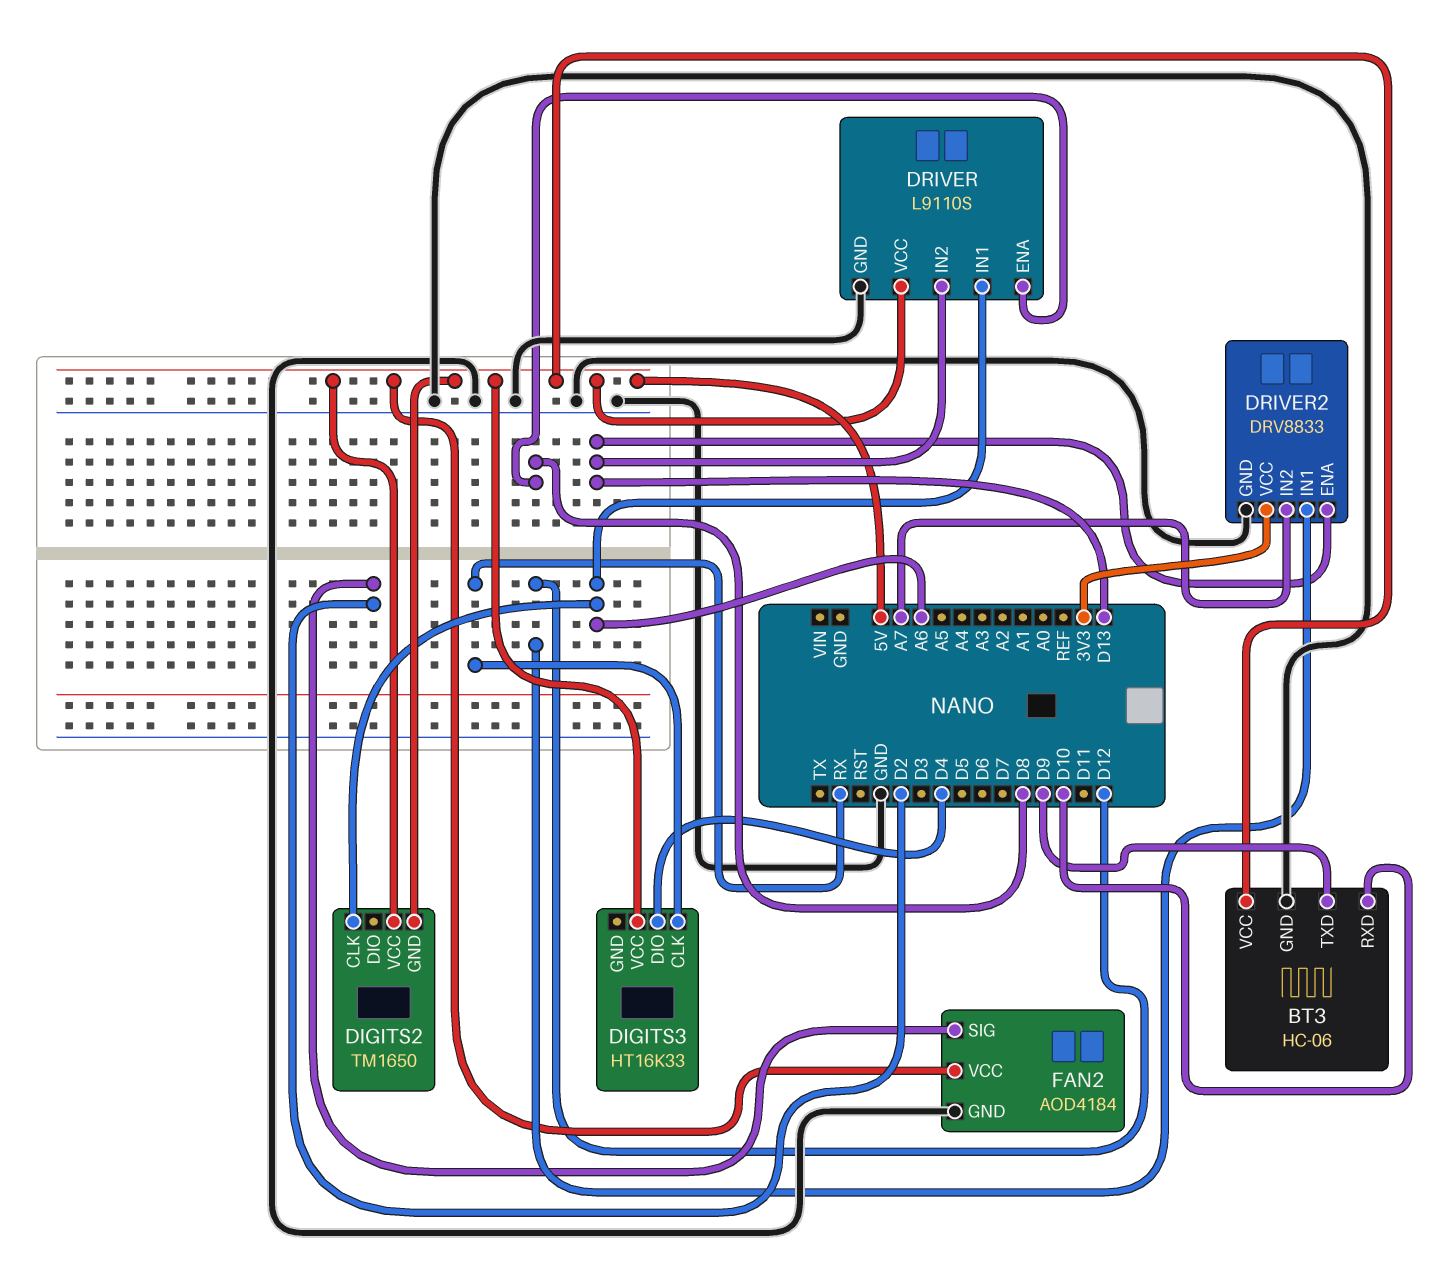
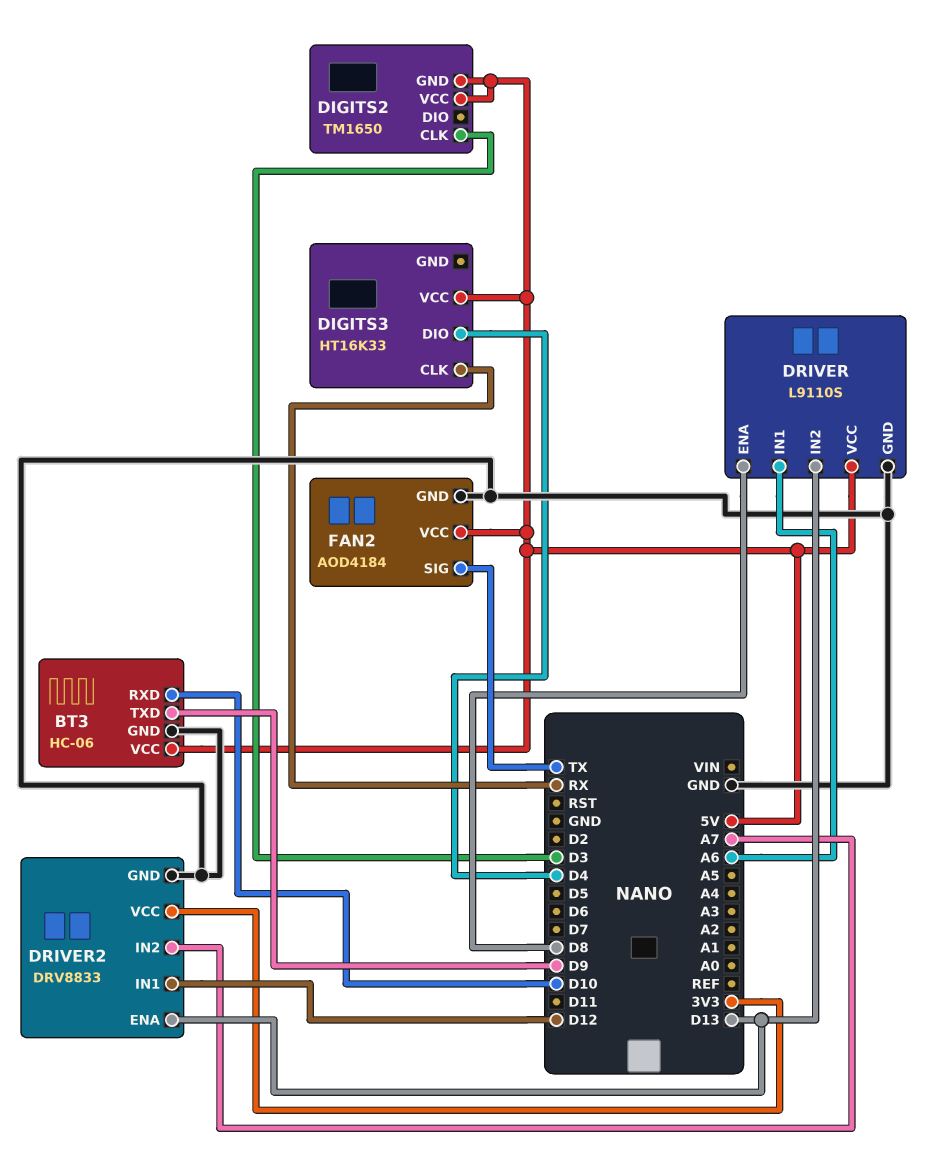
DIGITS2 pin CLK: A6 -> D3
FAN2 pin SIG: D2 -> TX

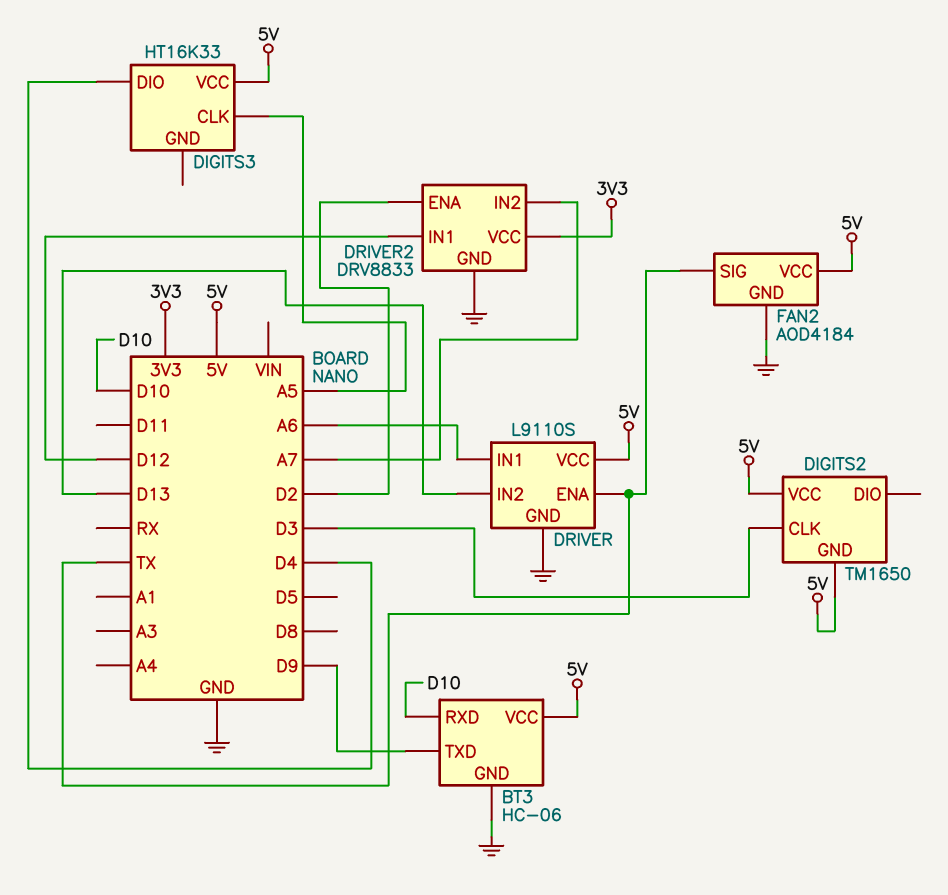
DIGITS3 pin CLK: RX -> A5
DRIVER pin ENA: D8 -> TX
DRIVER2 pin ENA: D13 -> D2

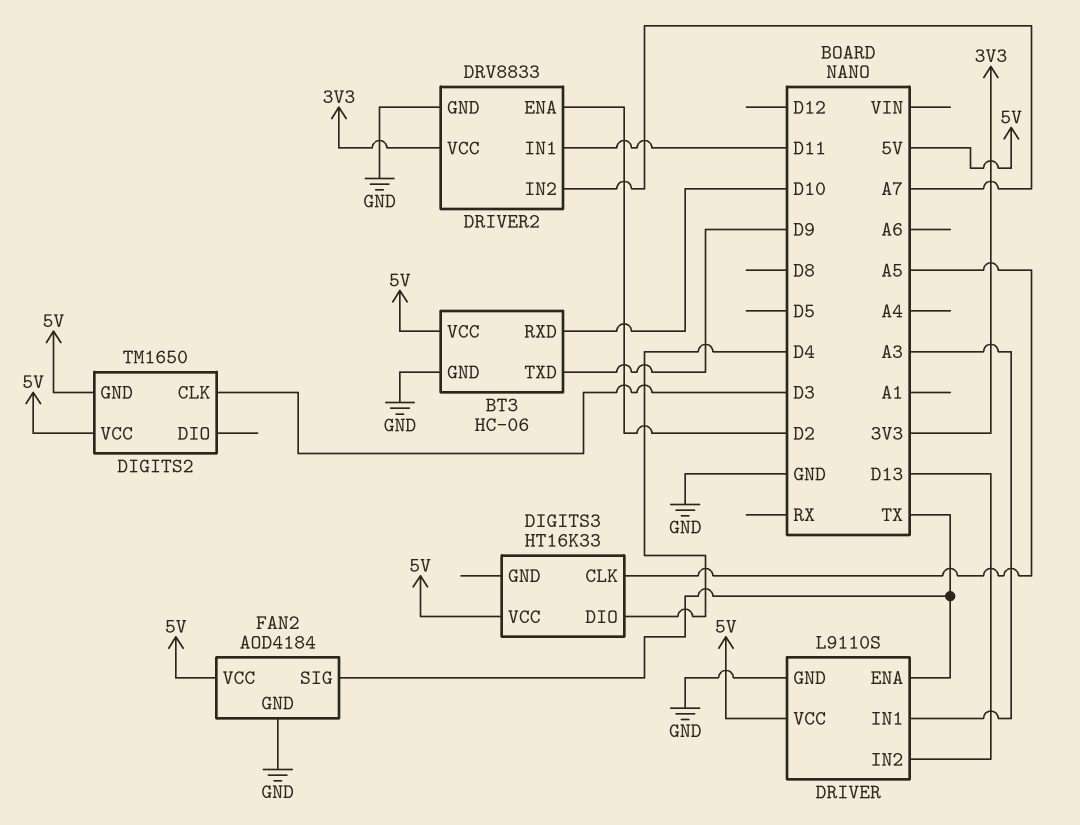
DRIVER pin IN1: A6 -> A3
DRIVER2 pin IN1: D12 -> D11

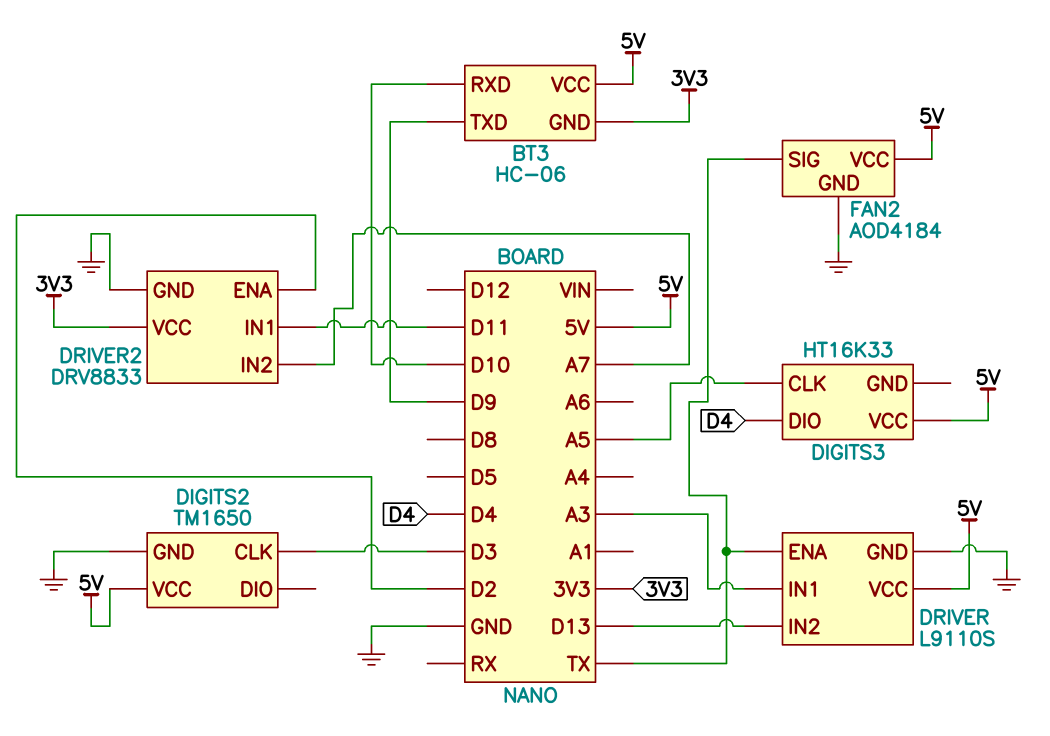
BT3 pin GND: GND -> 3V3
DIGITS2 pin GND: 5V -> GND

